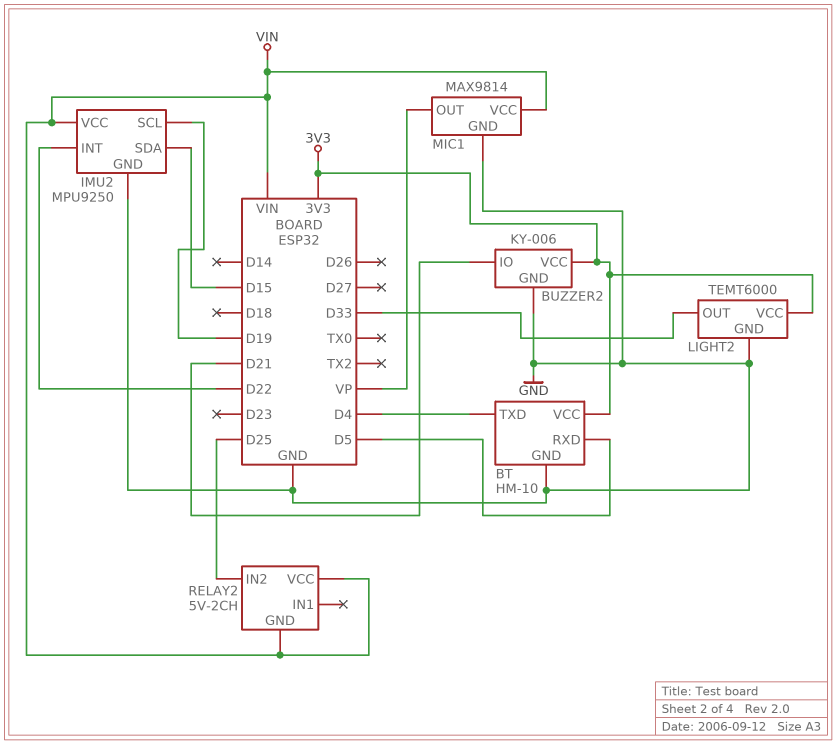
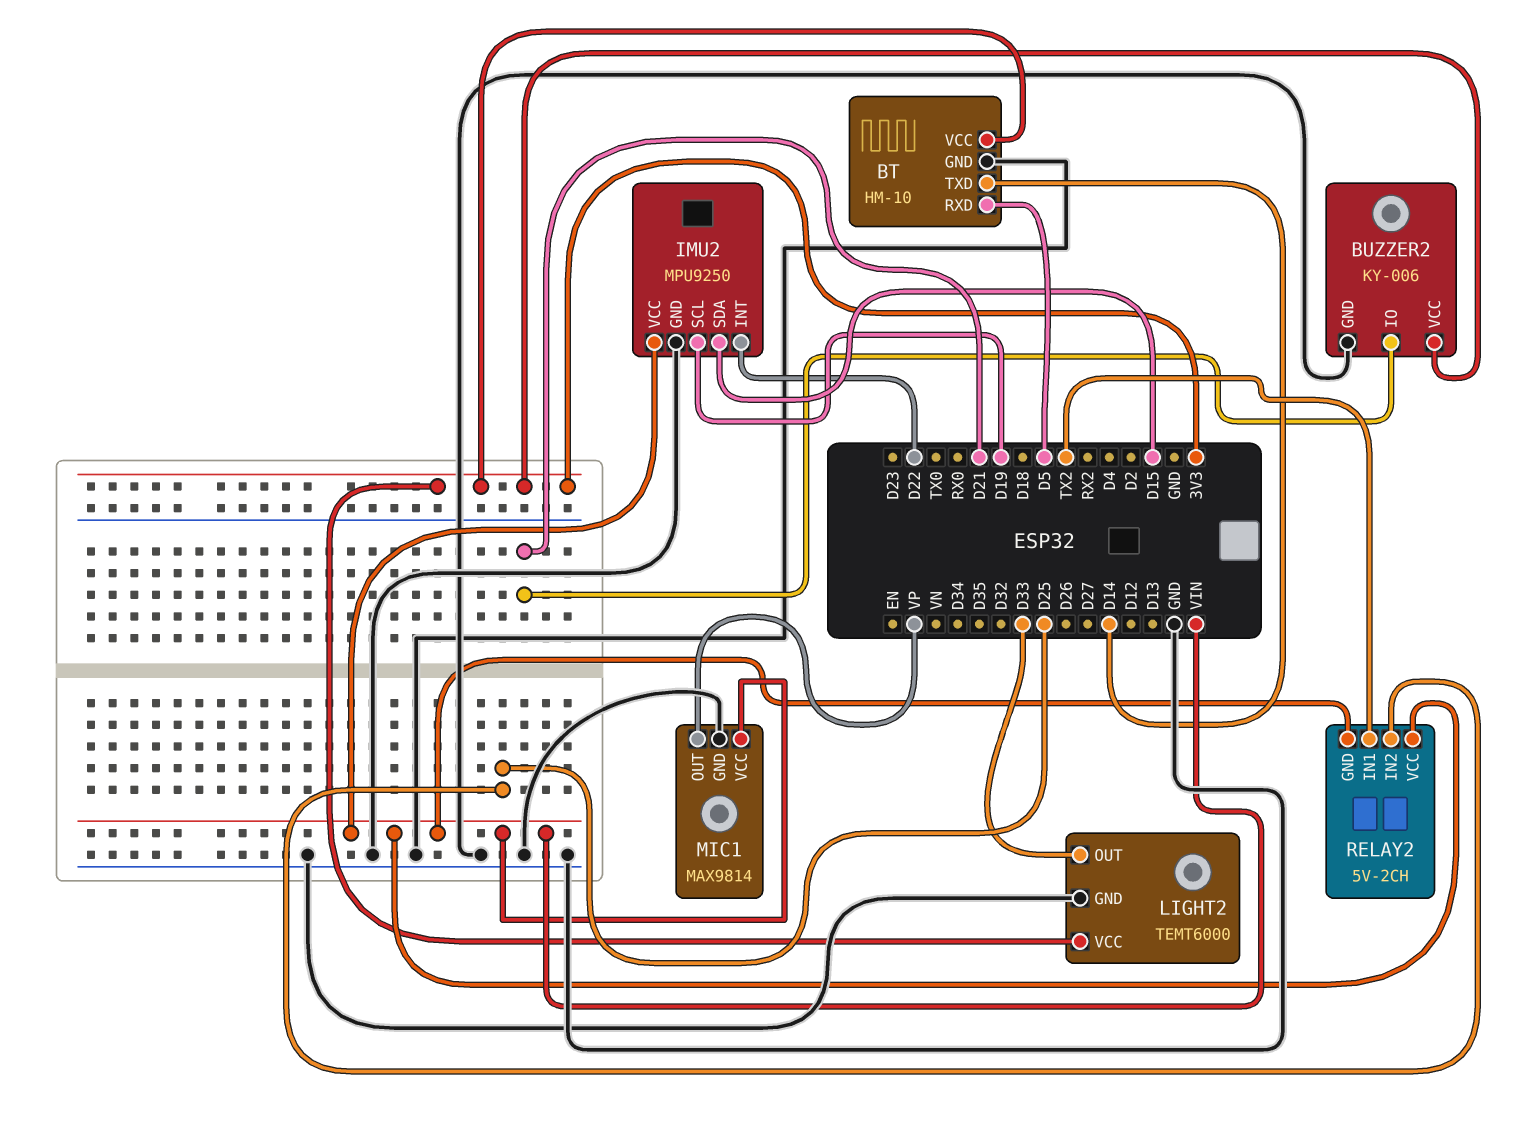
BT pin TXD: D4 -> D14
RELAY2 pin IN1: none -> TX2

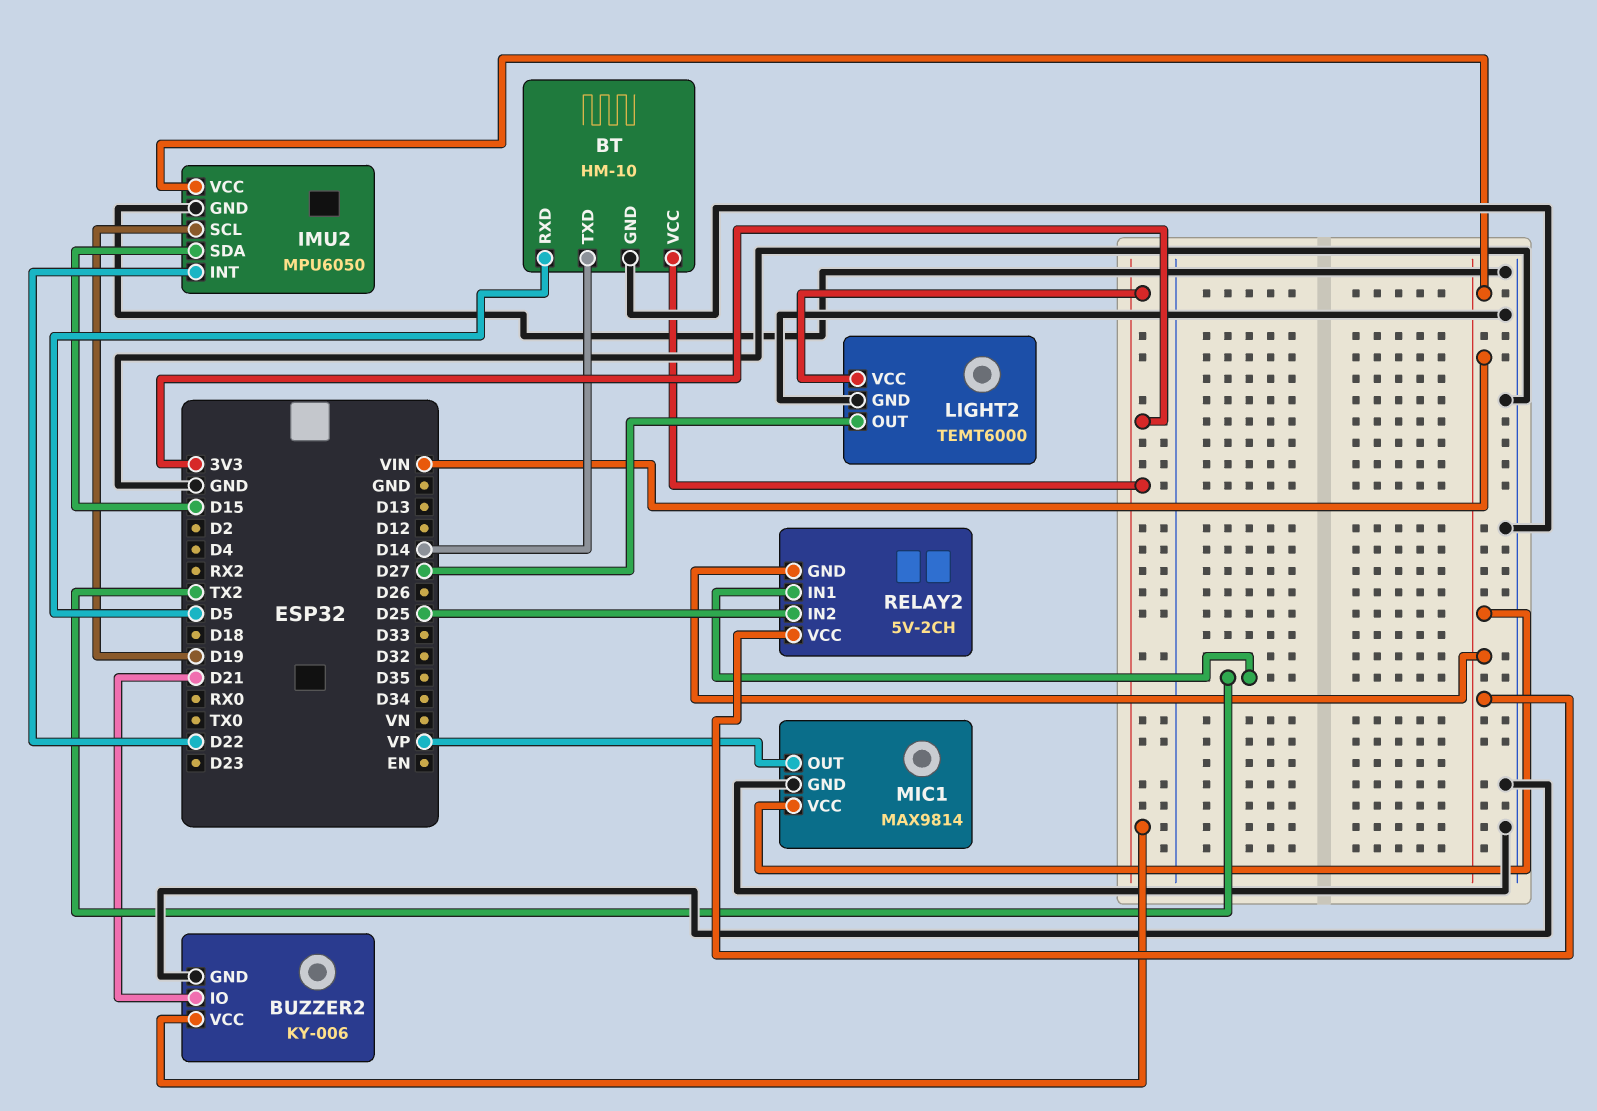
IMU2: MPU9250 -> MPU6050
LIGHT2 pin OUT: D33 -> D27

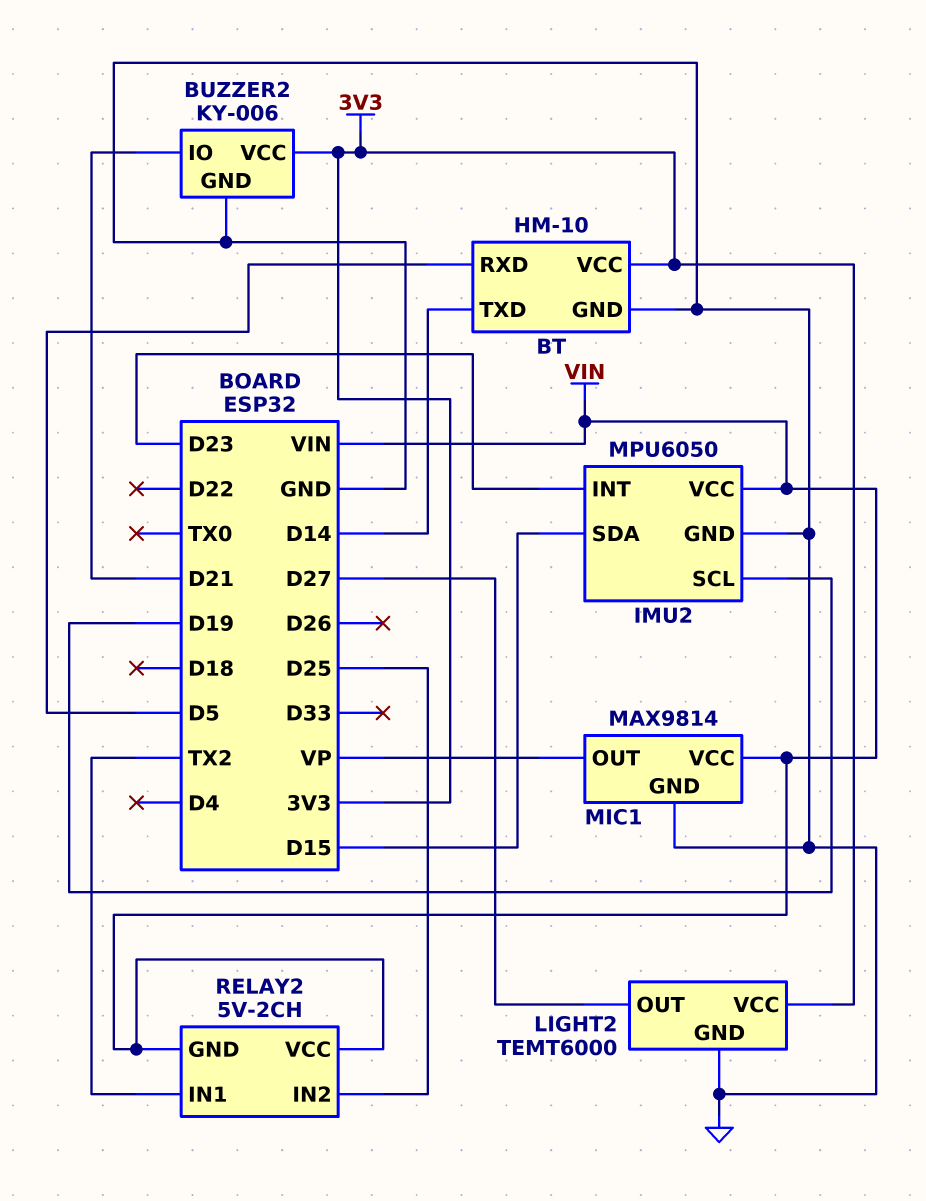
IMU2 pin INT: D22 -> D23

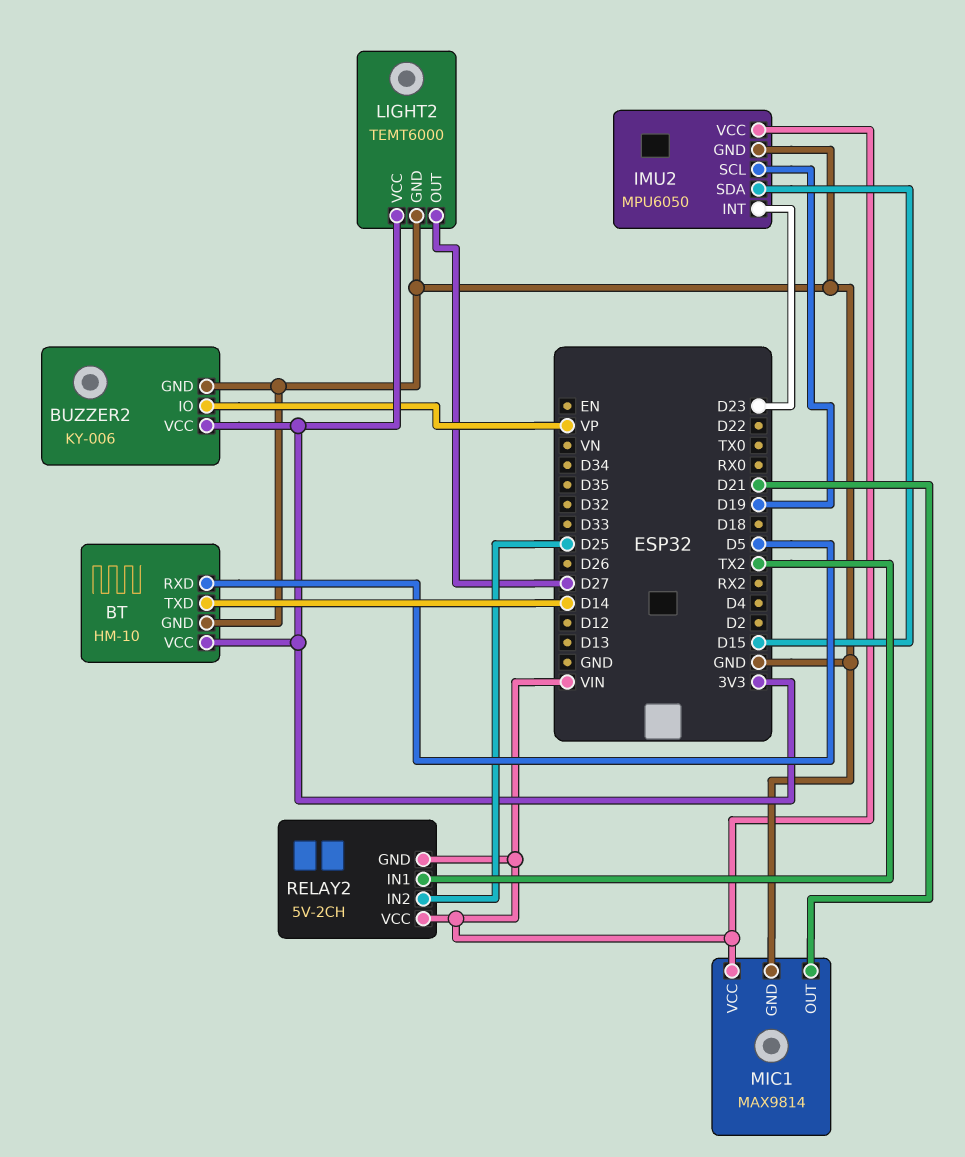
BUZZER2 pin IO: D21 -> VP
MIC1 pin OUT: VP -> D21

